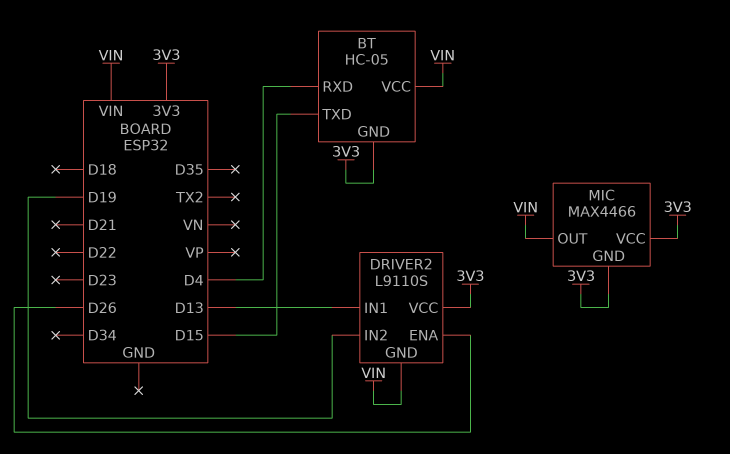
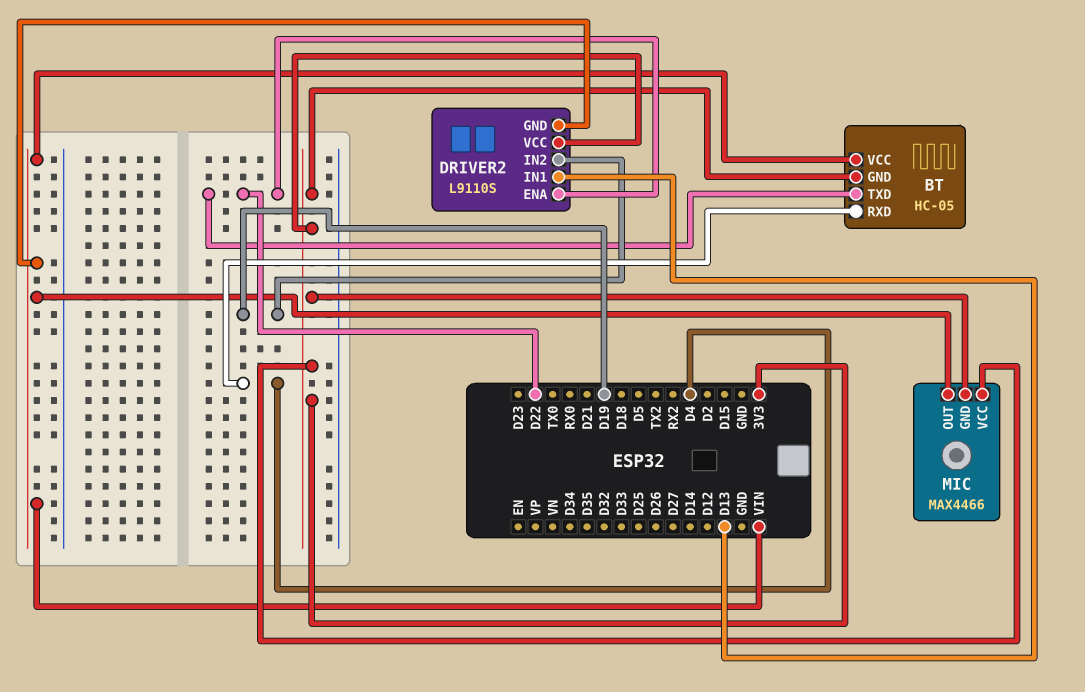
BT pin TXD: D15 -> D22
DRIVER2 pin ENA: D26 -> D22

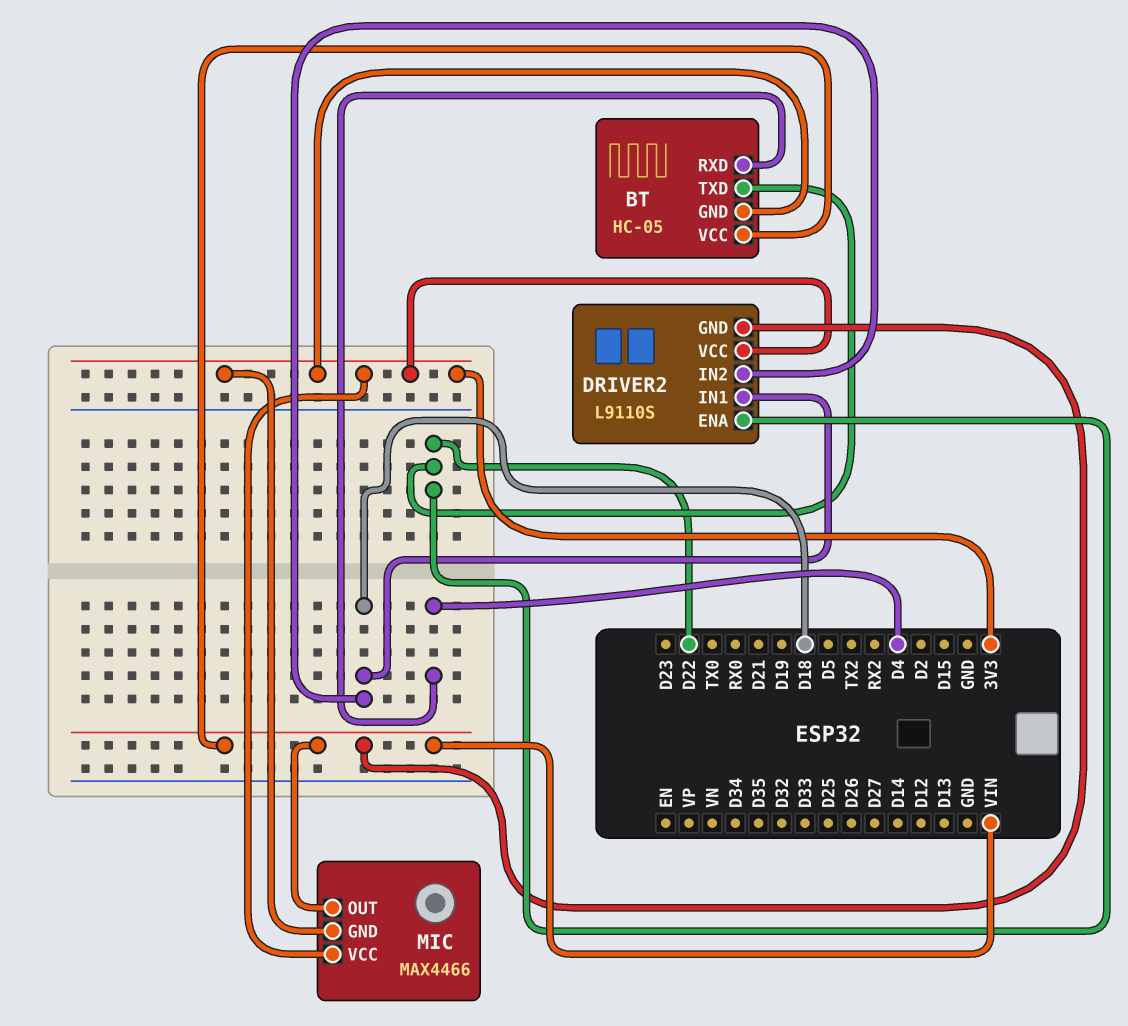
DRIVER2 pin IN1: D13 -> D18
DRIVER2 pin IN2: D19 -> D18

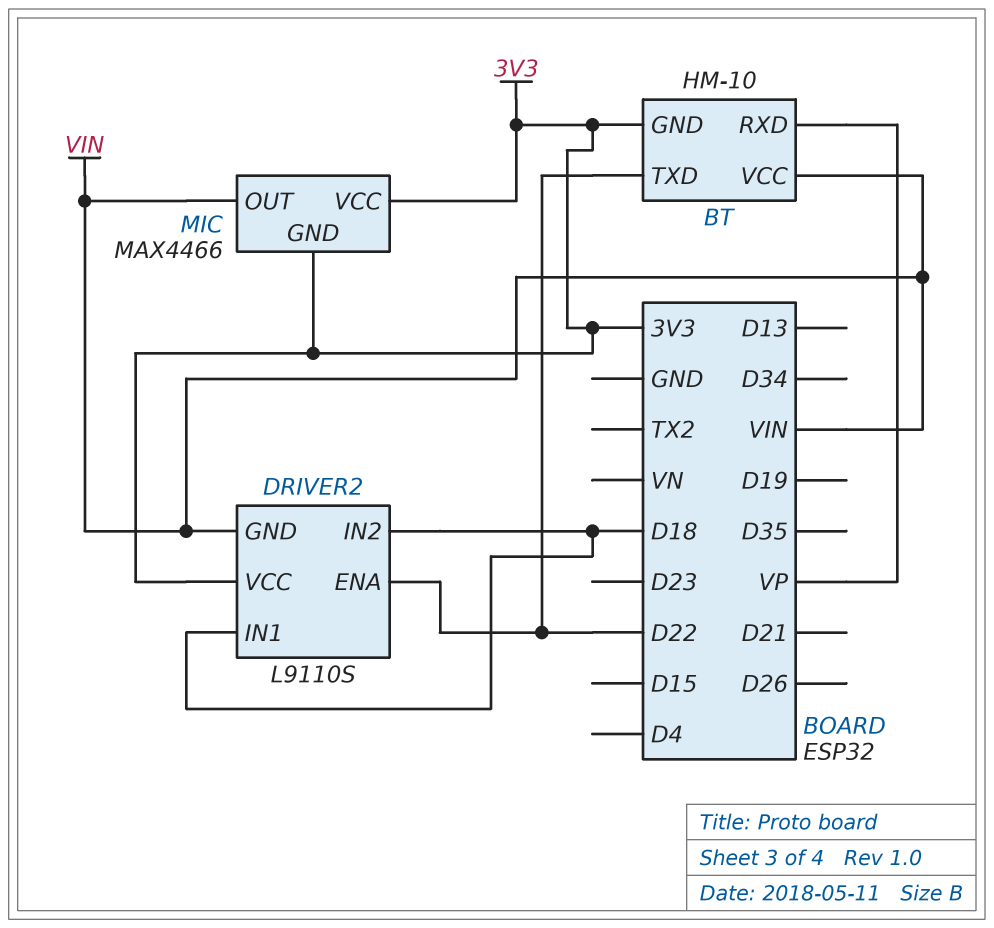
BT: HC-05 -> HM-10
BT pin RXD: D4 -> VP

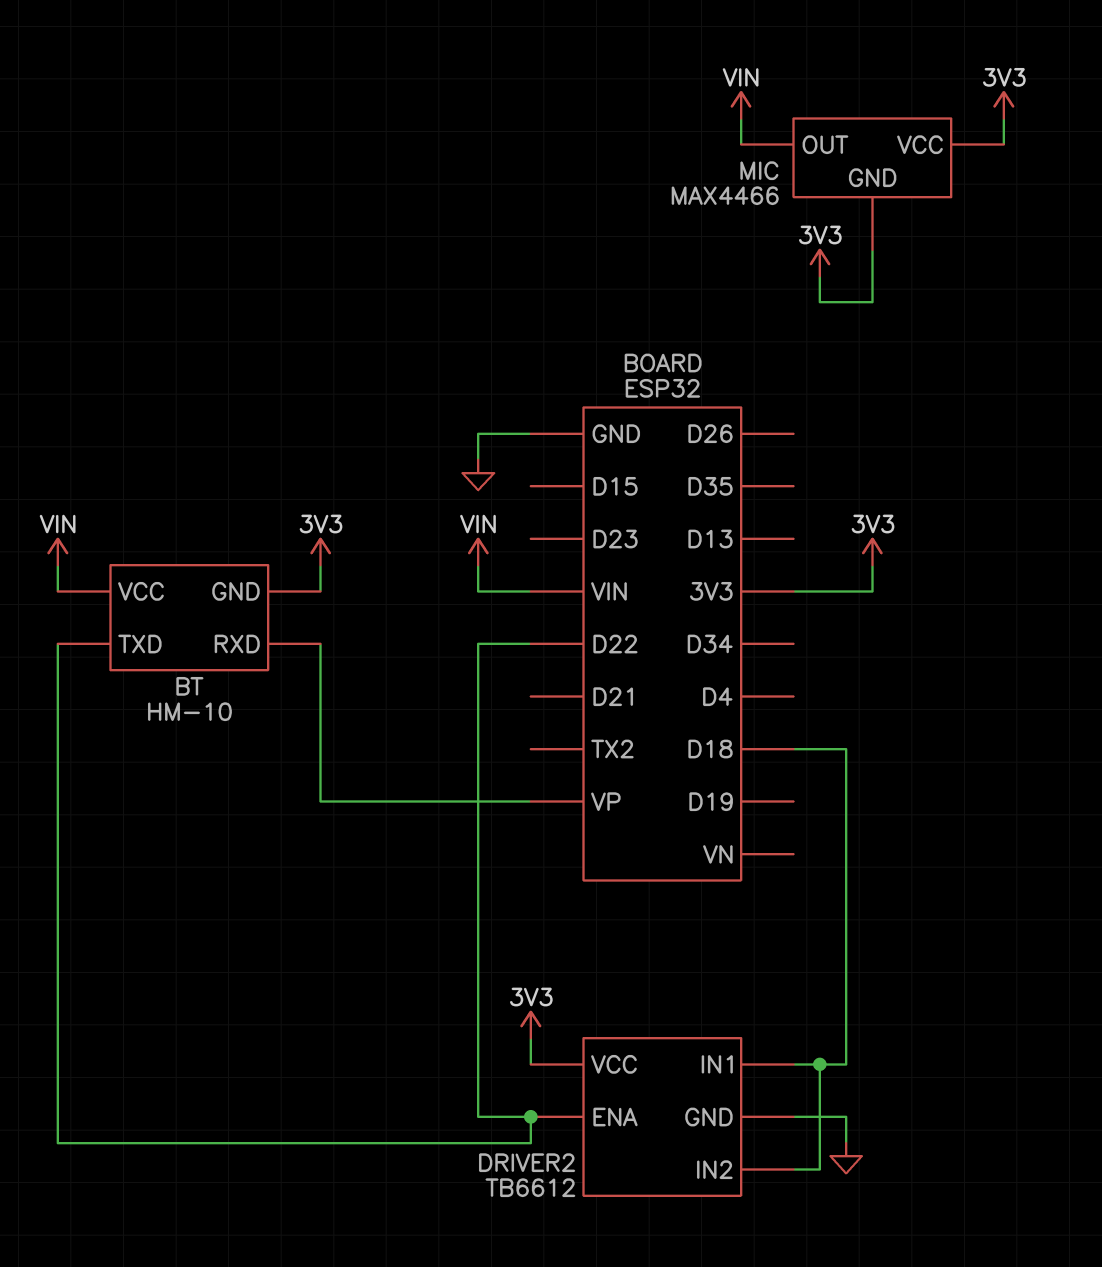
DRIVER2: L9110S -> TB6612
DRIVER2 pin GND: VIN -> GND

